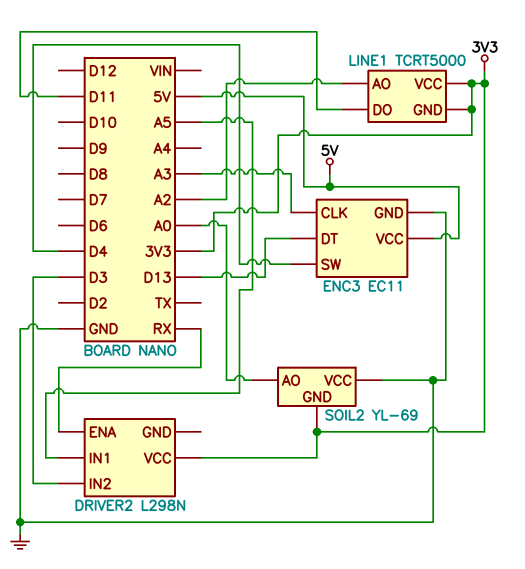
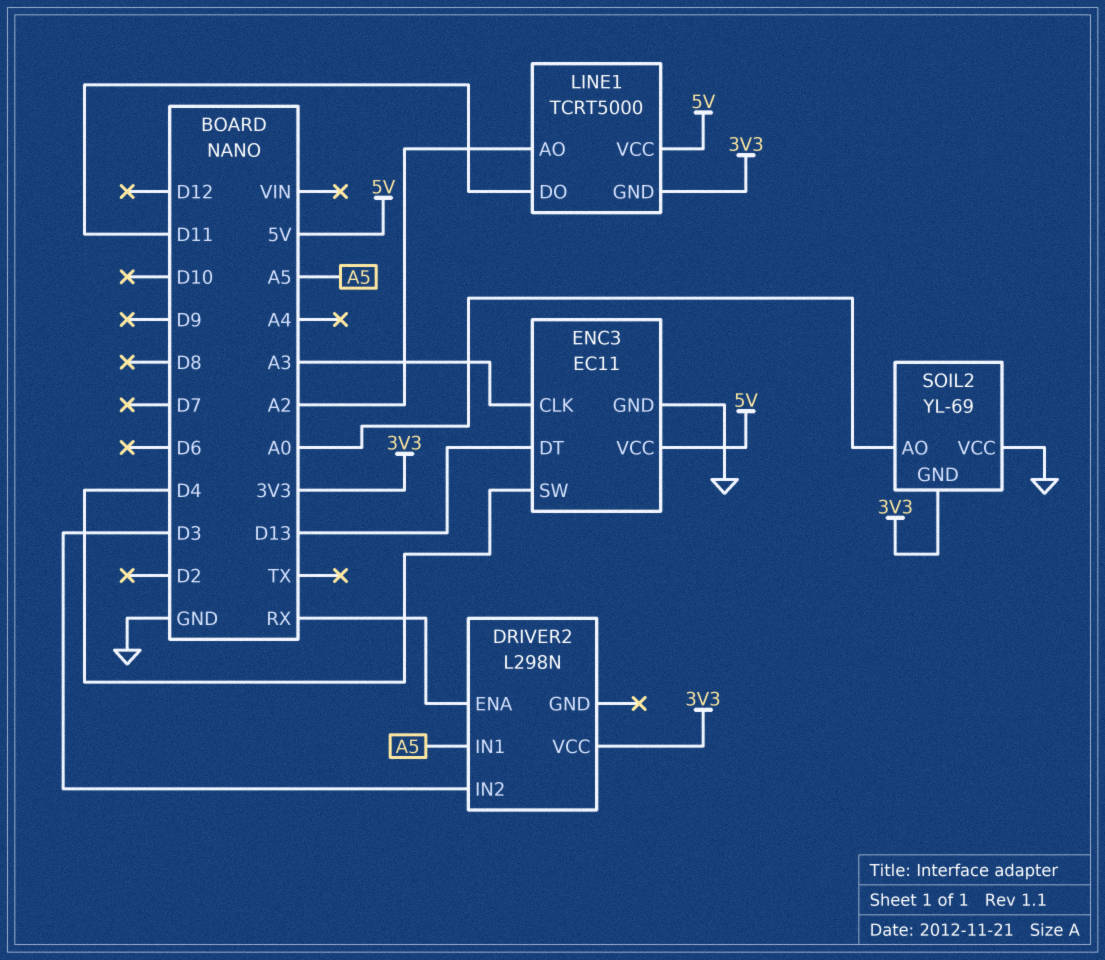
LINE1 pin VCC: 3V3 -> 5V

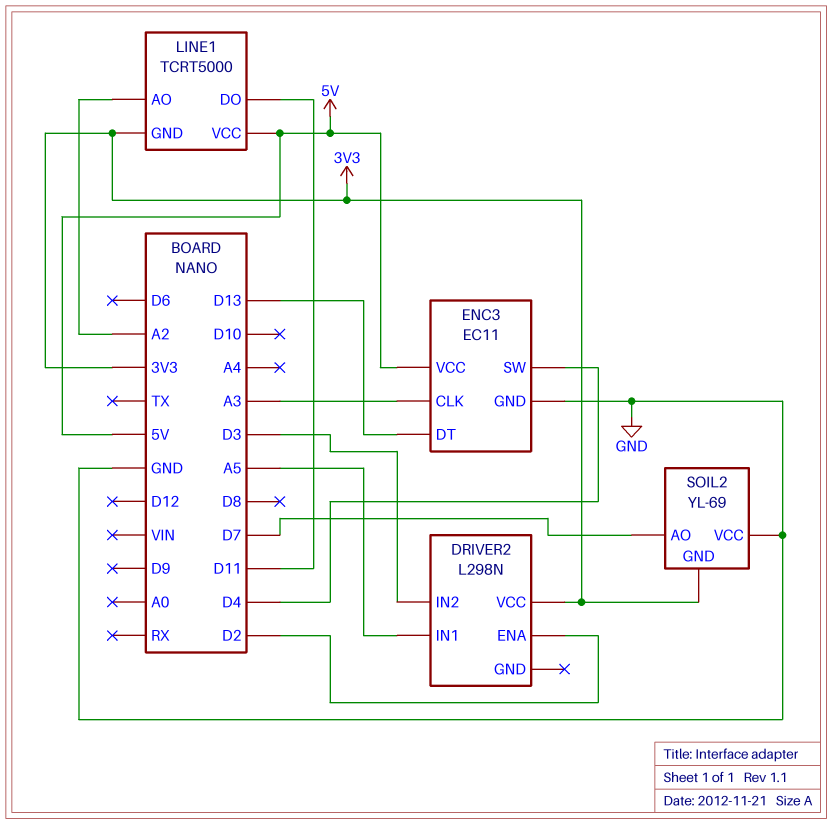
DRIVER2 pin ENA: RX -> D2
SOIL2 pin AO: A0 -> D7

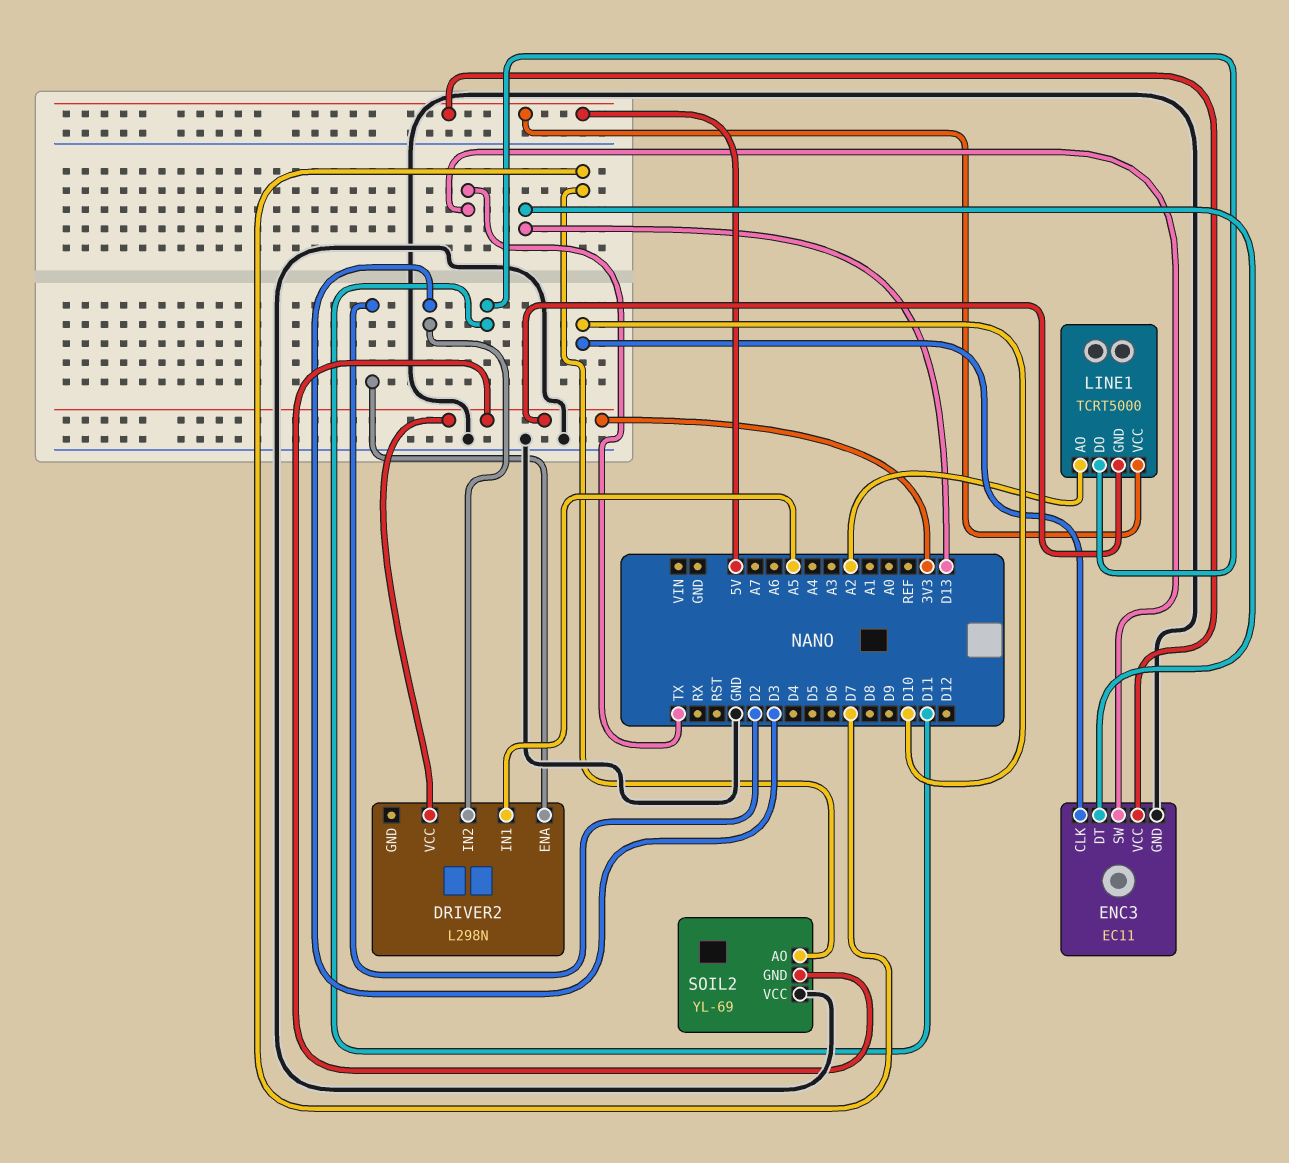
ENC3 pin CLK: A3 -> D10
ENC3 pin SW: D4 -> TX

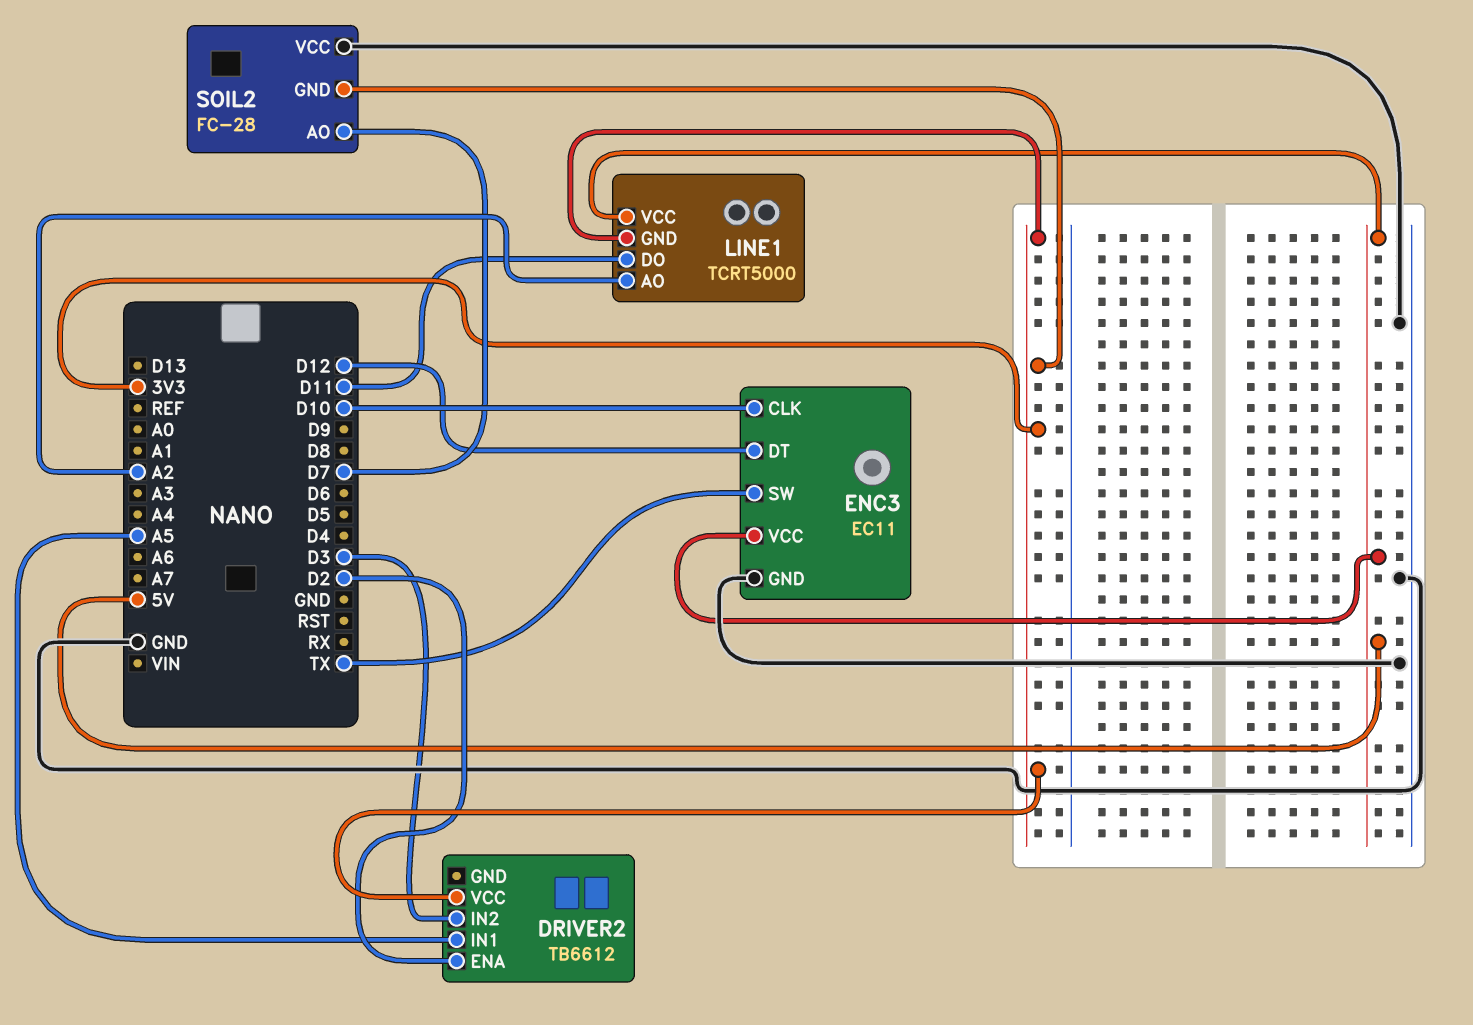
DRIVER2: L298N -> TB6612
ENC3 pin DT: D13 -> D12
SOIL2: YL-69 -> FC-28

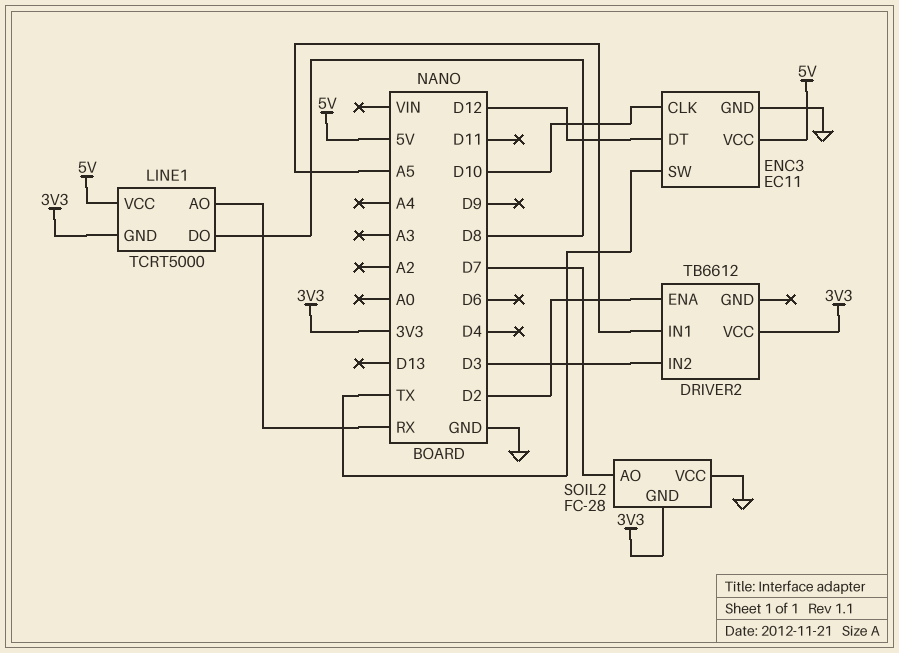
LINE1 pin AO: A2 -> RX
LINE1 pin DO: D11 -> D8

